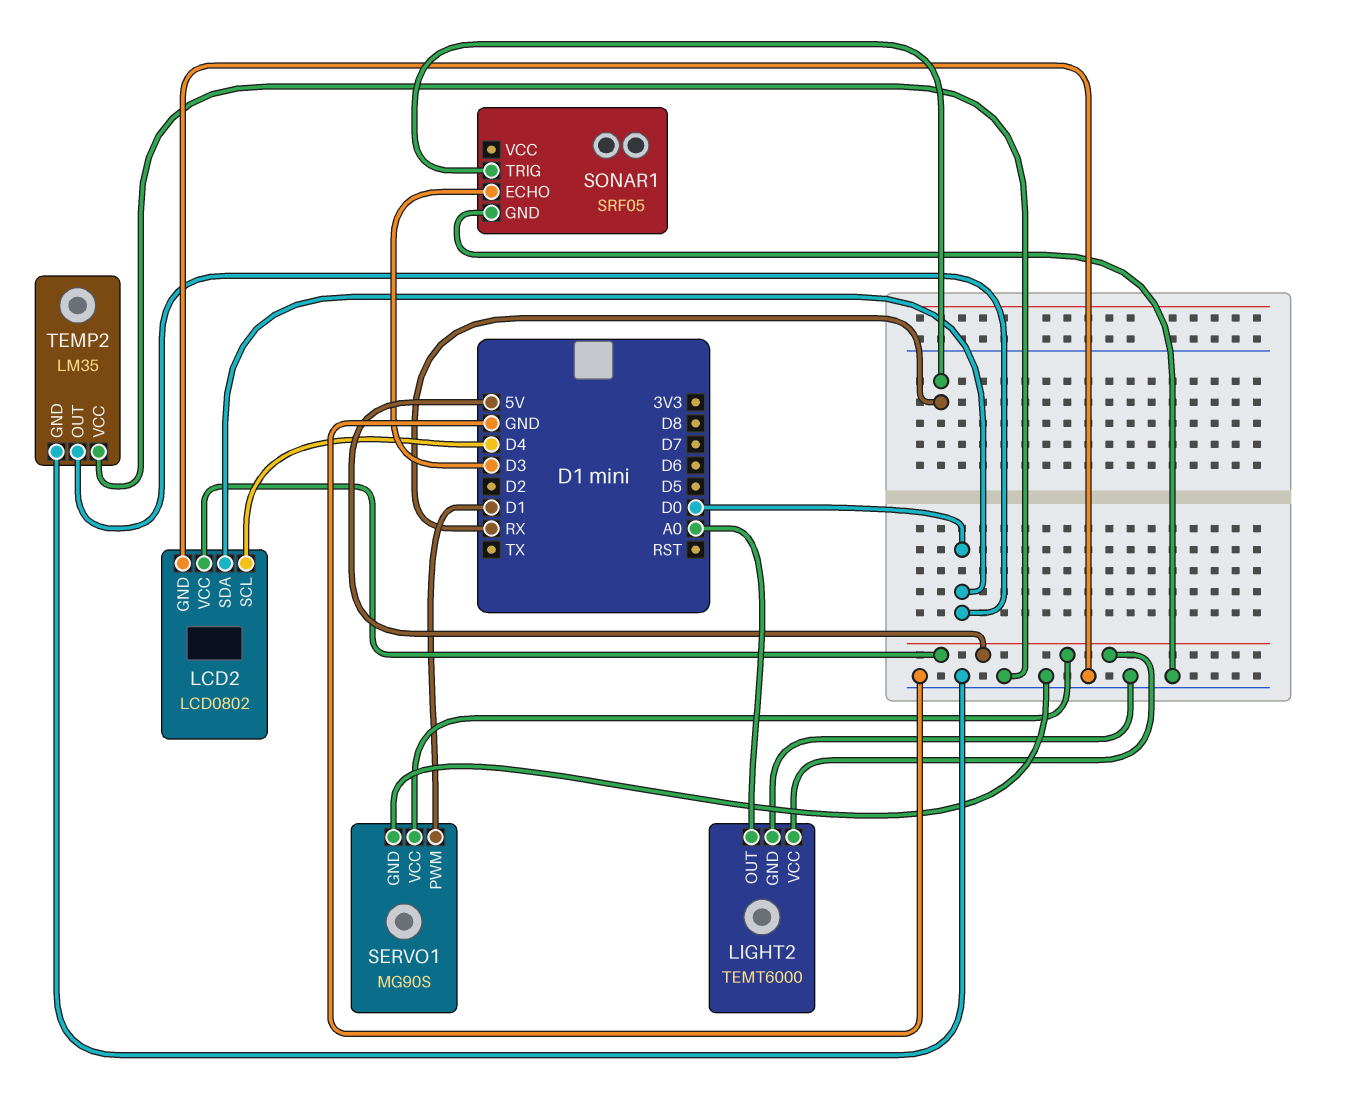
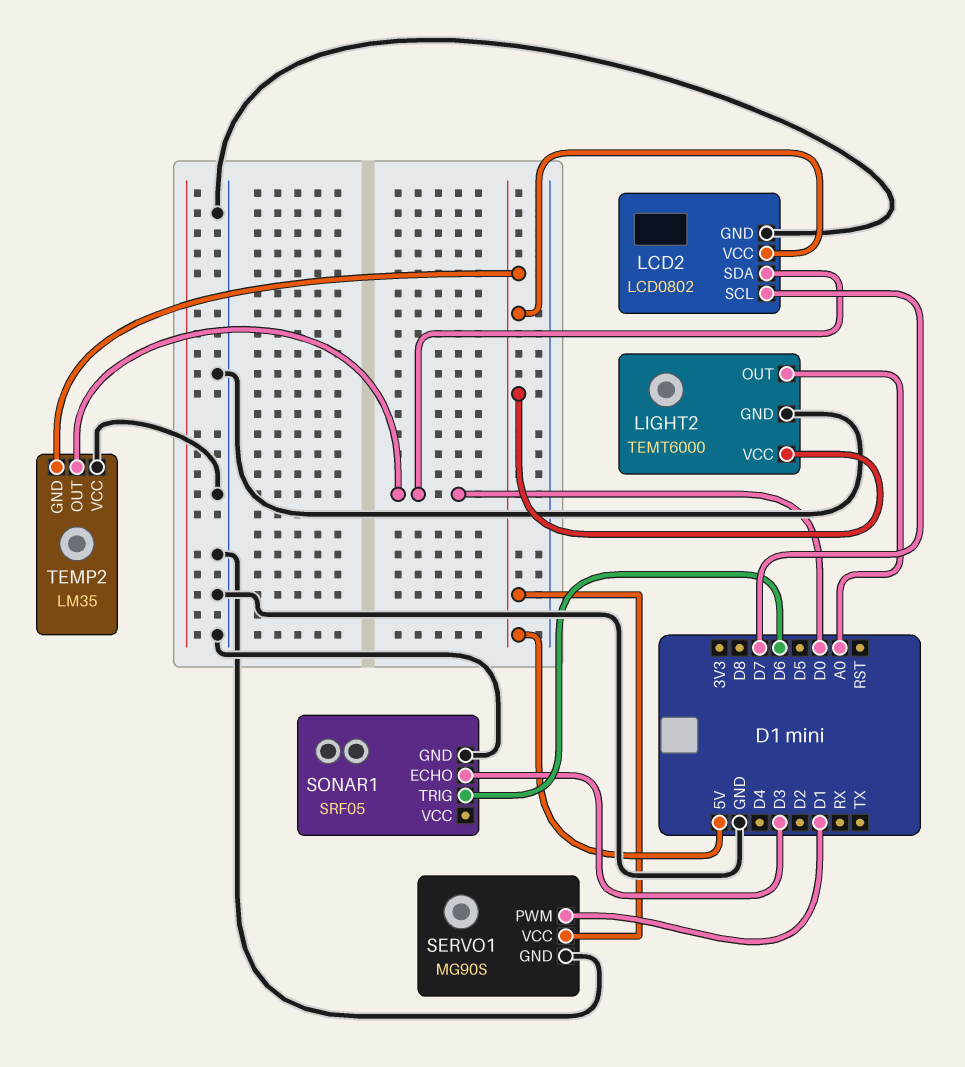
LCD2 pin SCL: D4 -> D7
SONAR1 pin TRIG: RX -> D6
TEMP2 pin GND: GND -> 5V

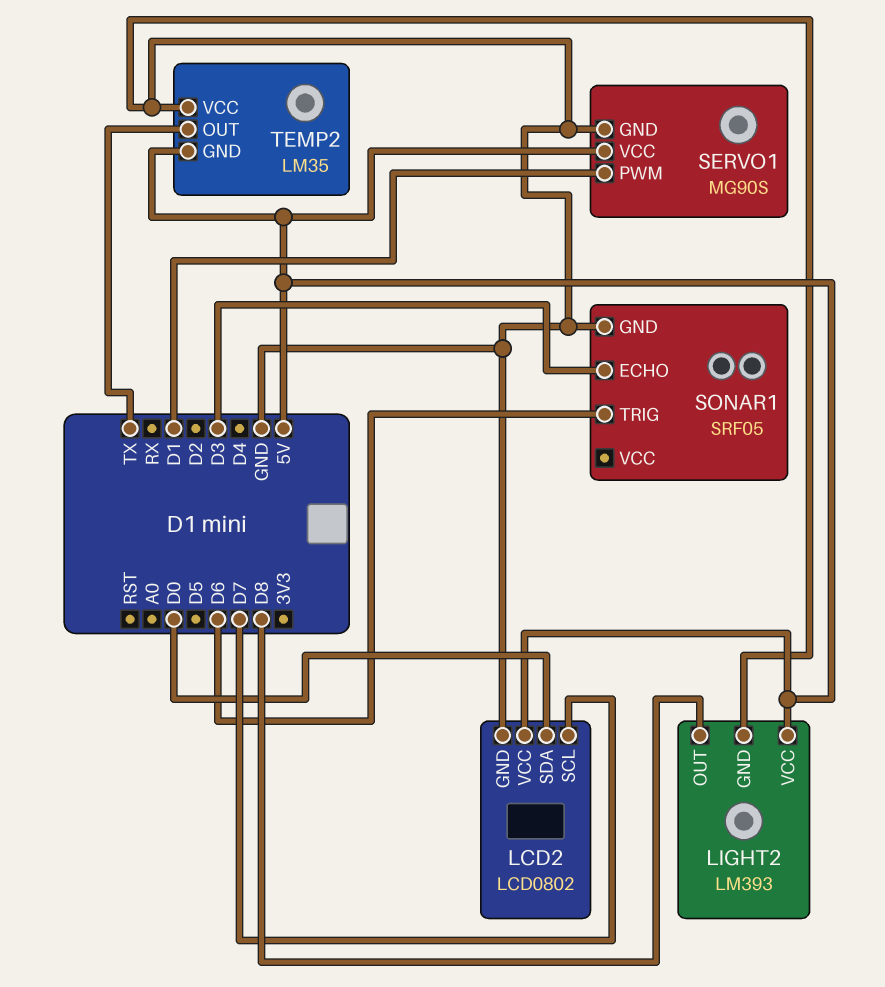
LIGHT2: TEMT6000 -> LM393
LIGHT2 pin OUT: A0 -> D8
TEMP2 pin OUT: D0 -> TX

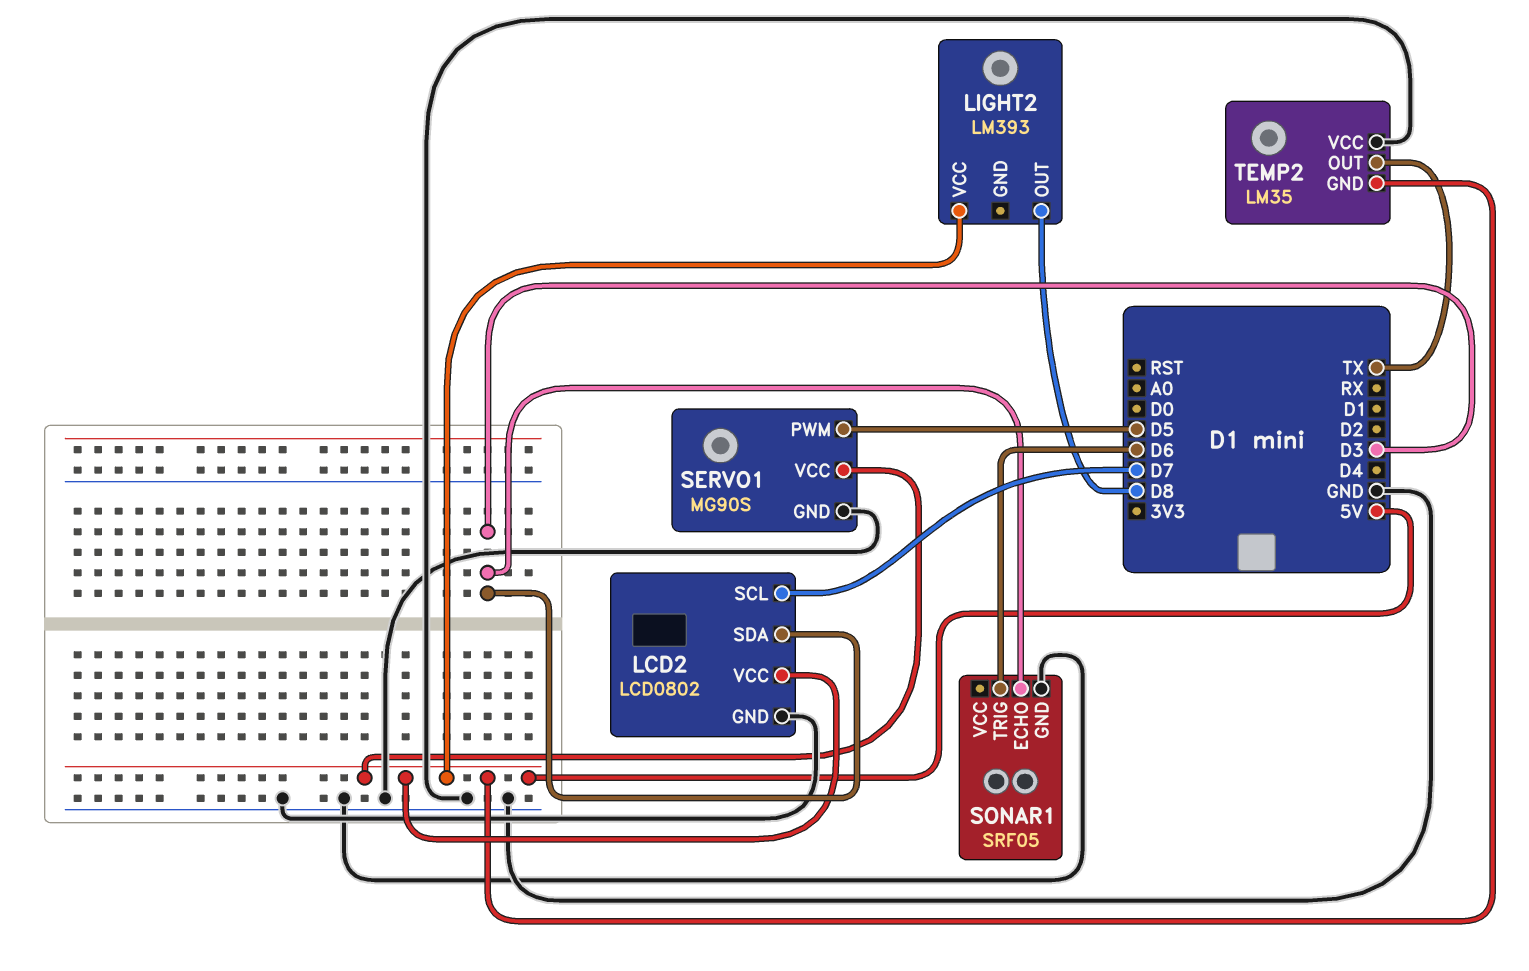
LCD2 pin SDA: D0 -> D3
LIGHT2 pin GND: GND -> none
SERVO1 pin PWM: D1 -> D5

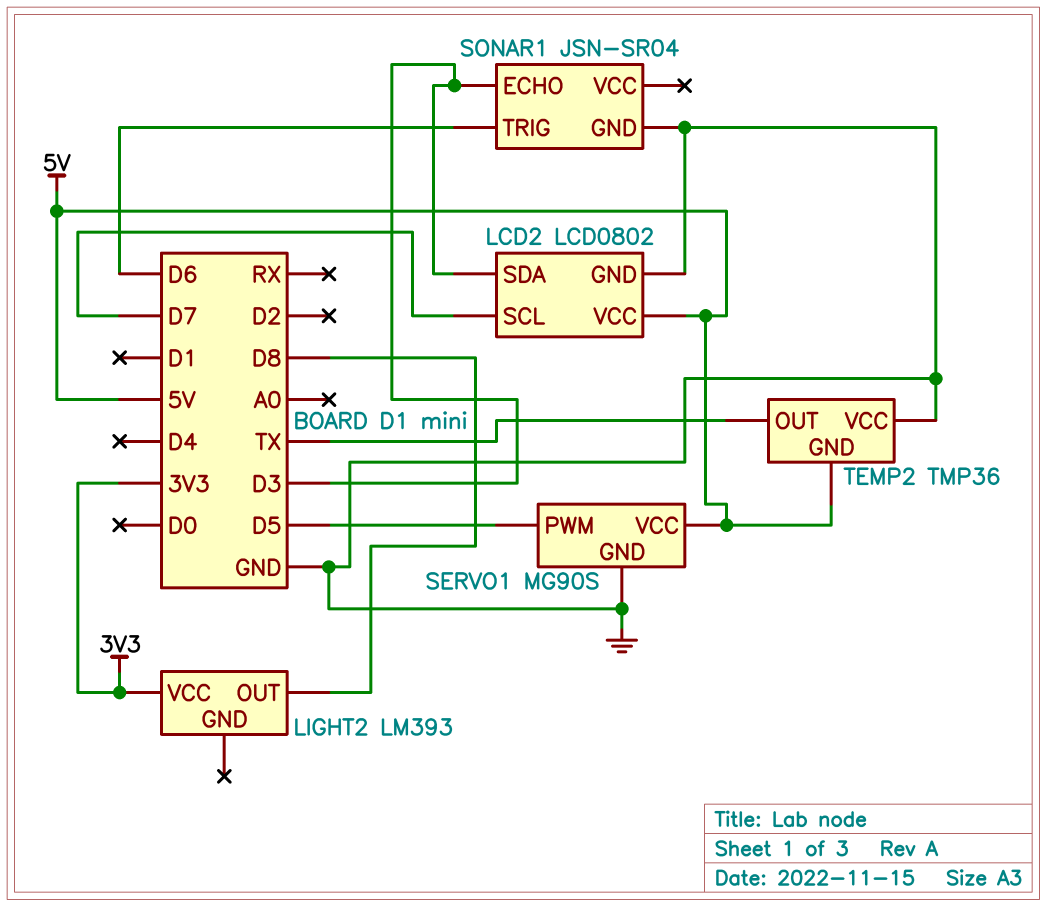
LIGHT2 pin VCC: 5V -> 3V3
SONAR1: SRF05 -> JSN-SR04
TEMP2: LM35 -> TMP36

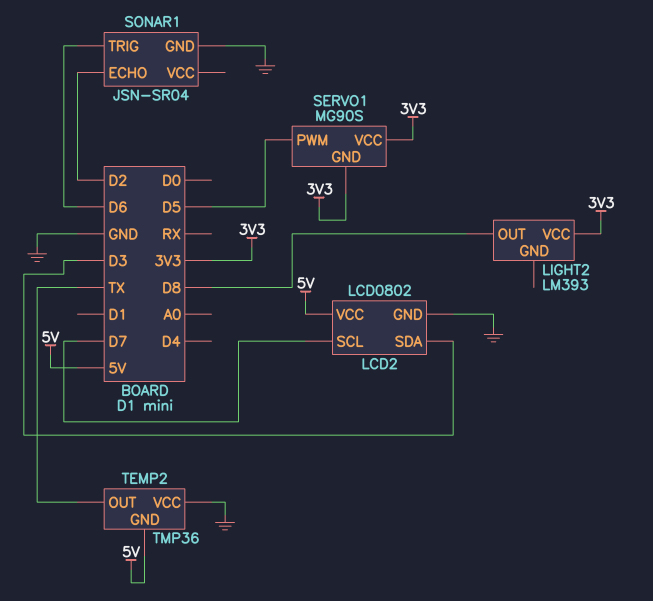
SERVO1 pin GND: GND -> 3V3
SERVO1 pin VCC: 5V -> 3V3
SONAR1 pin ECHO: D3 -> D2

